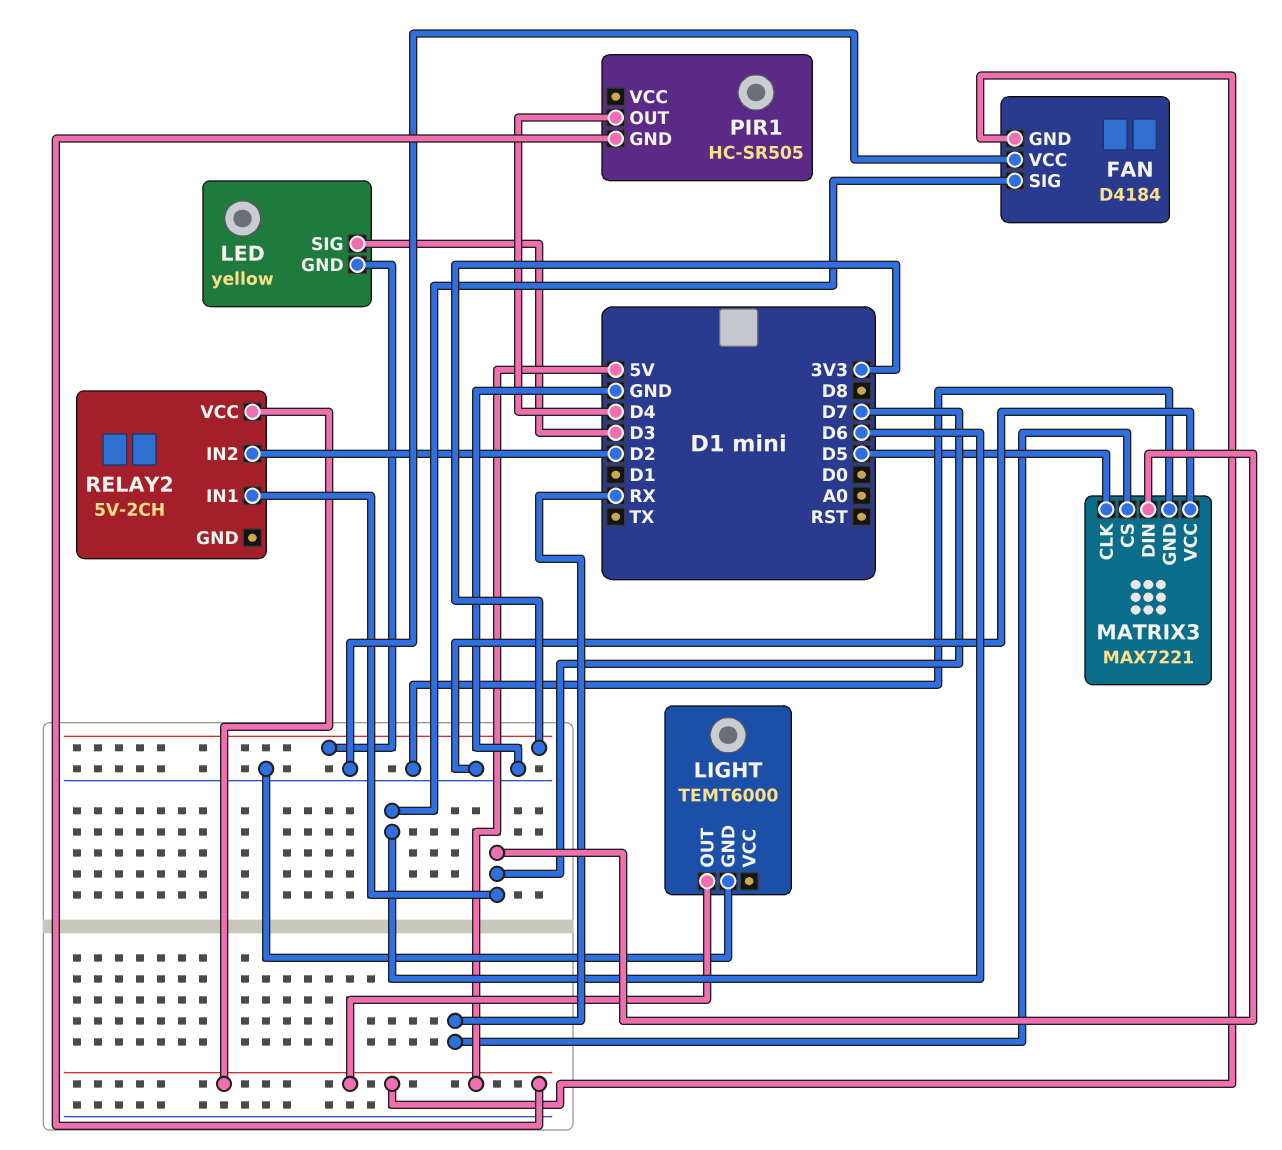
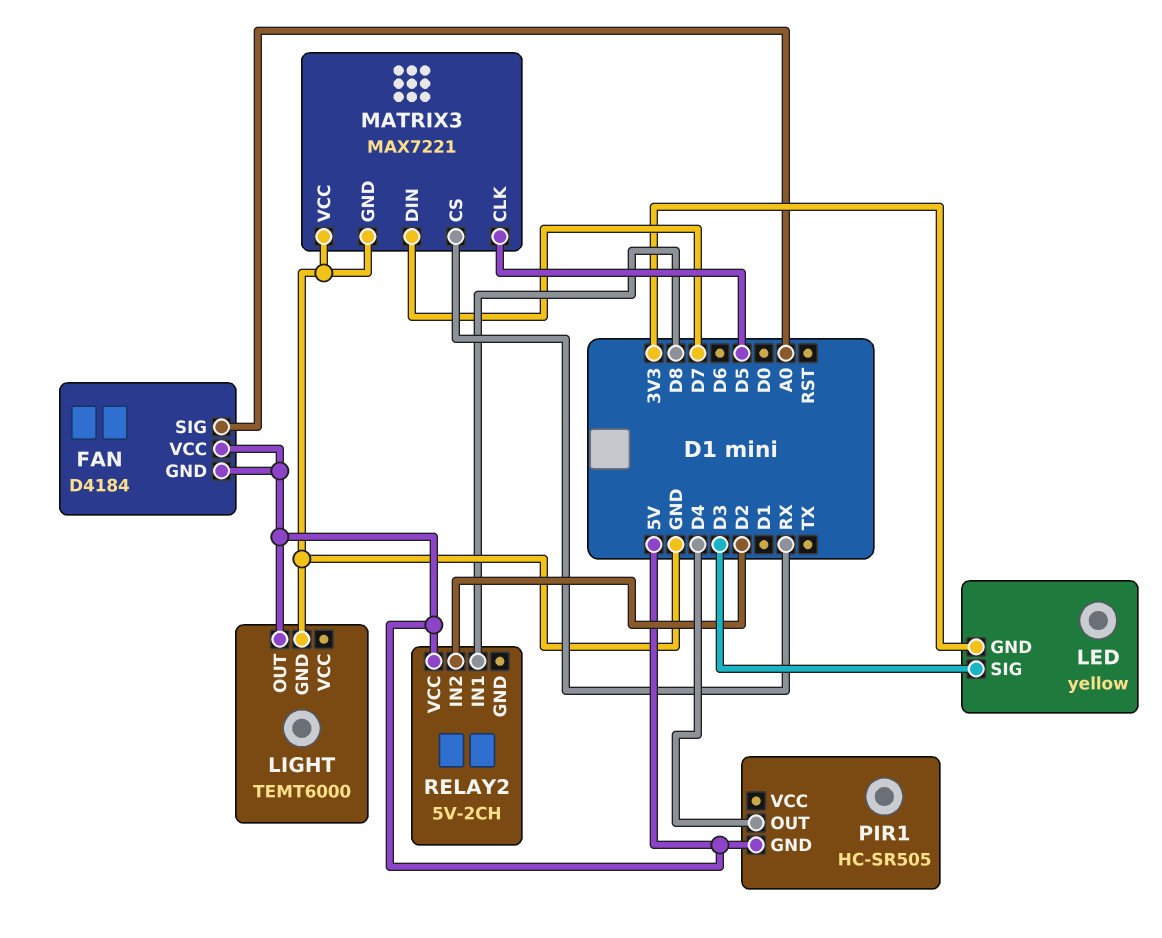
FAN pin SIG: D6 -> A0
FAN pin VCC: GND -> 5V
RELAY2 pin IN1: D7 -> D8

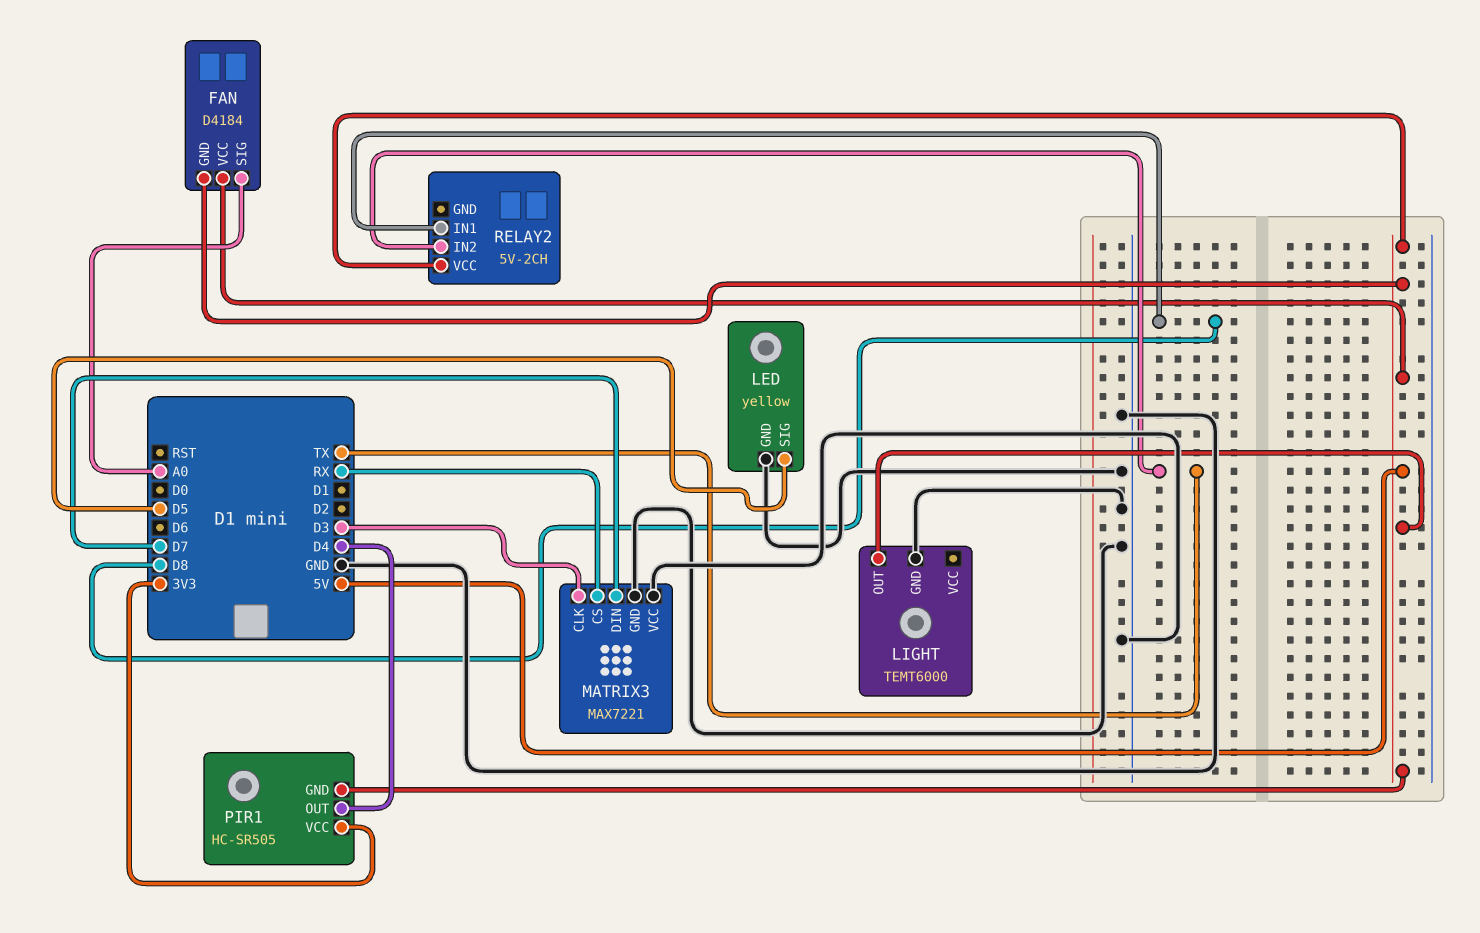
LED pin GND: 3V3 -> GND
LED pin SIG: D3 -> D5
MATRIX3 pin CLK: D5 -> D3
PIR1 pin VCC: none -> 3V3
RELAY2 pin IN2: D2 -> TX

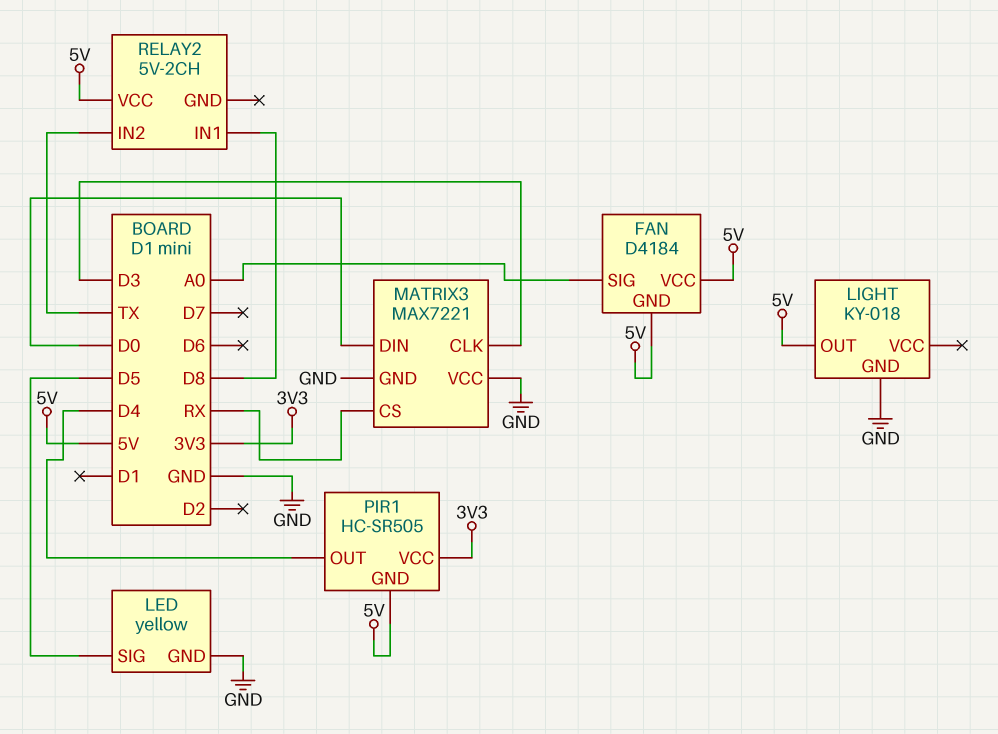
LIGHT: TEMT6000 -> KY-018
MATRIX3 pin DIN: D7 -> D0

